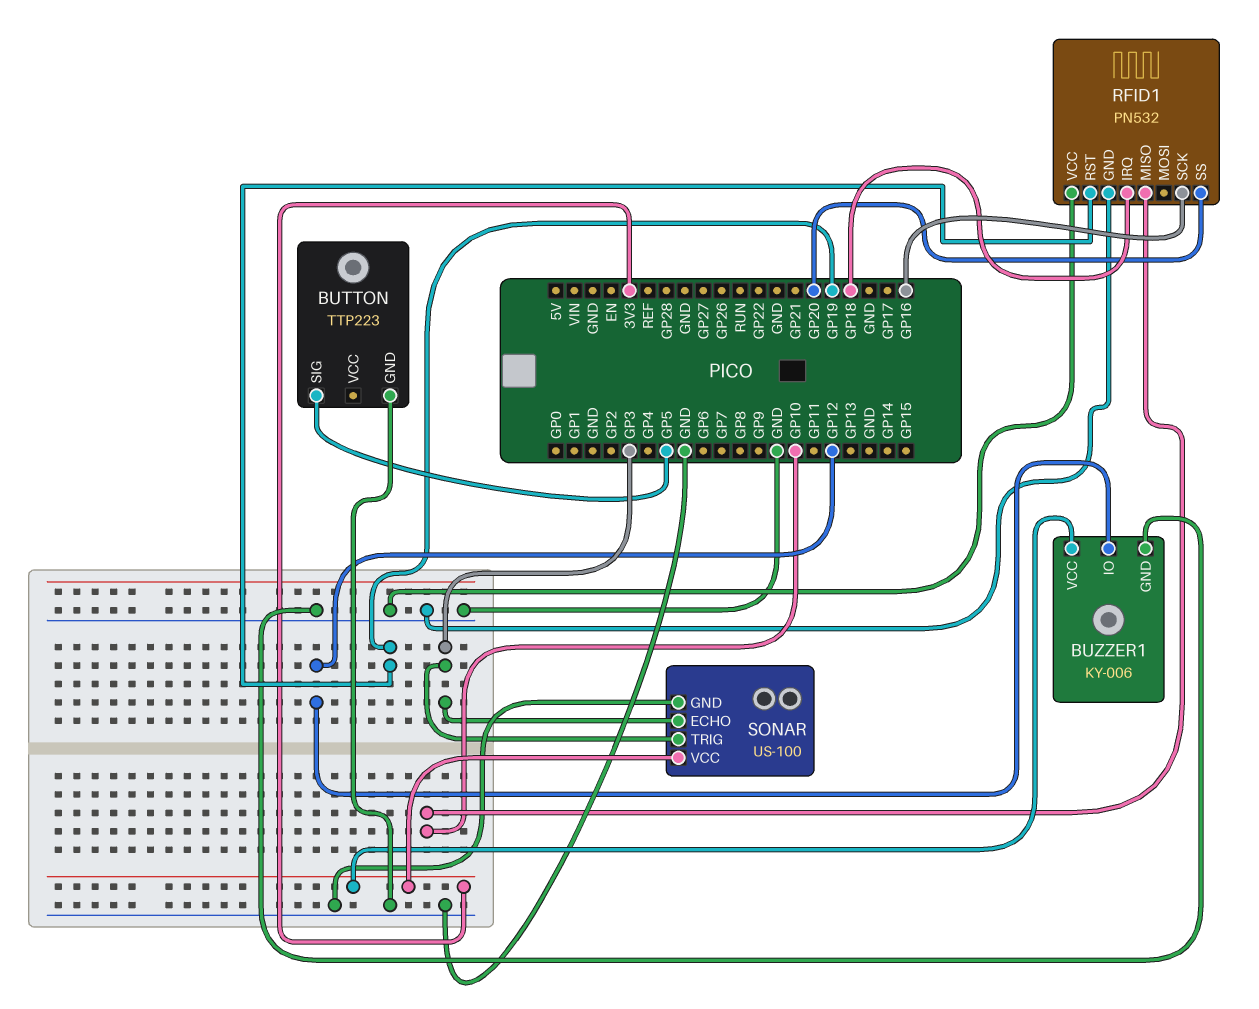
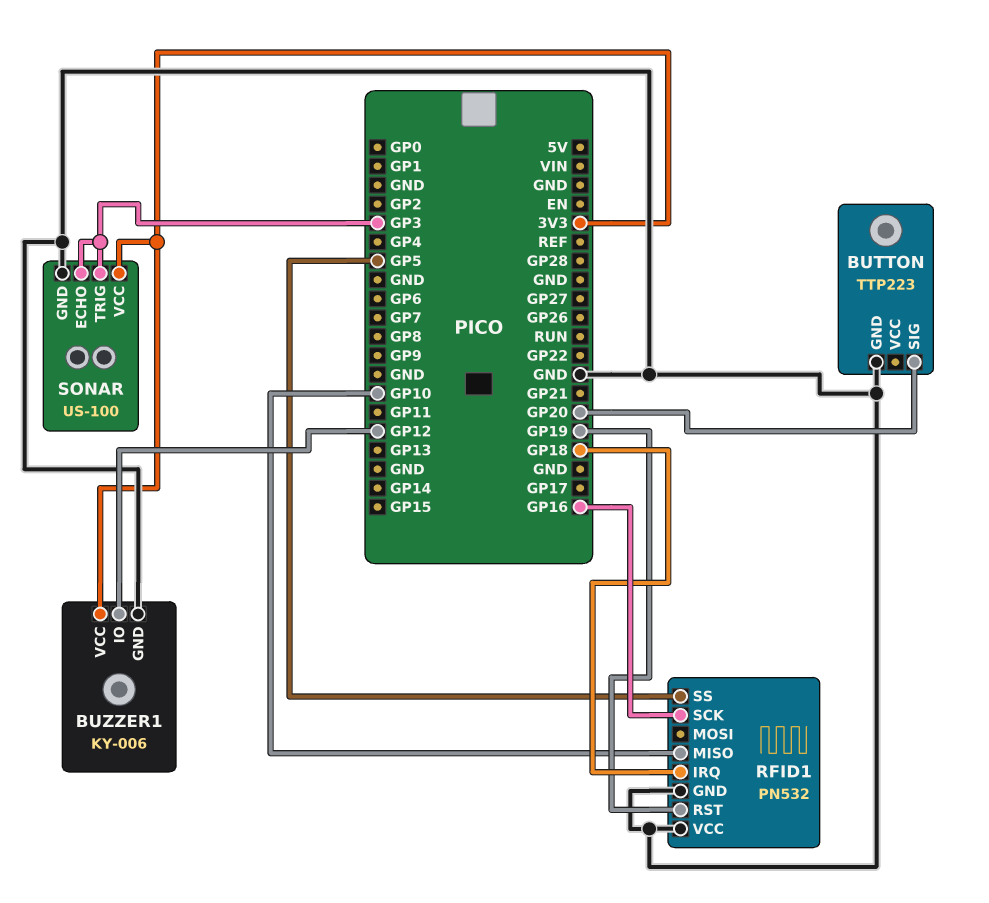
BUTTON pin SIG: GP5 -> GP20
RFID1 pin SS: GP20 -> GP5

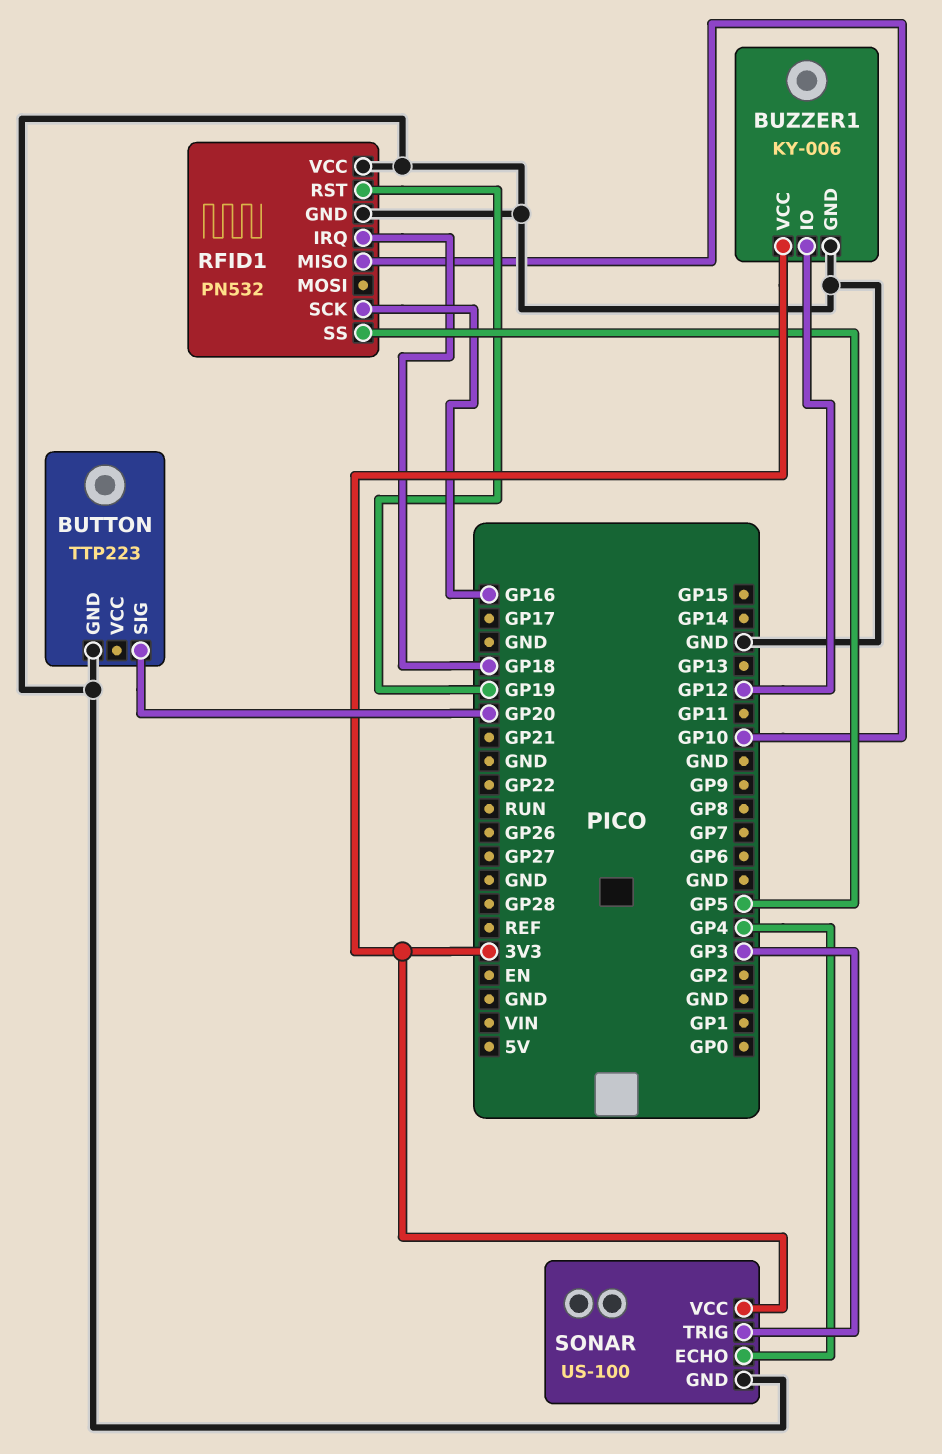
SONAR pin ECHO: GP3 -> GP4

